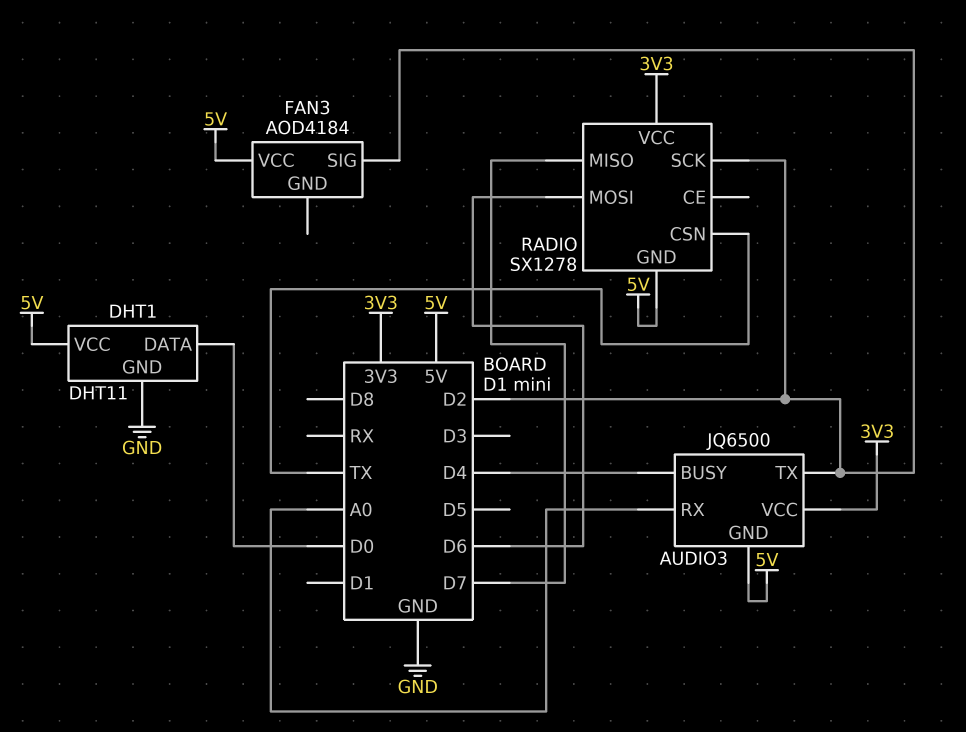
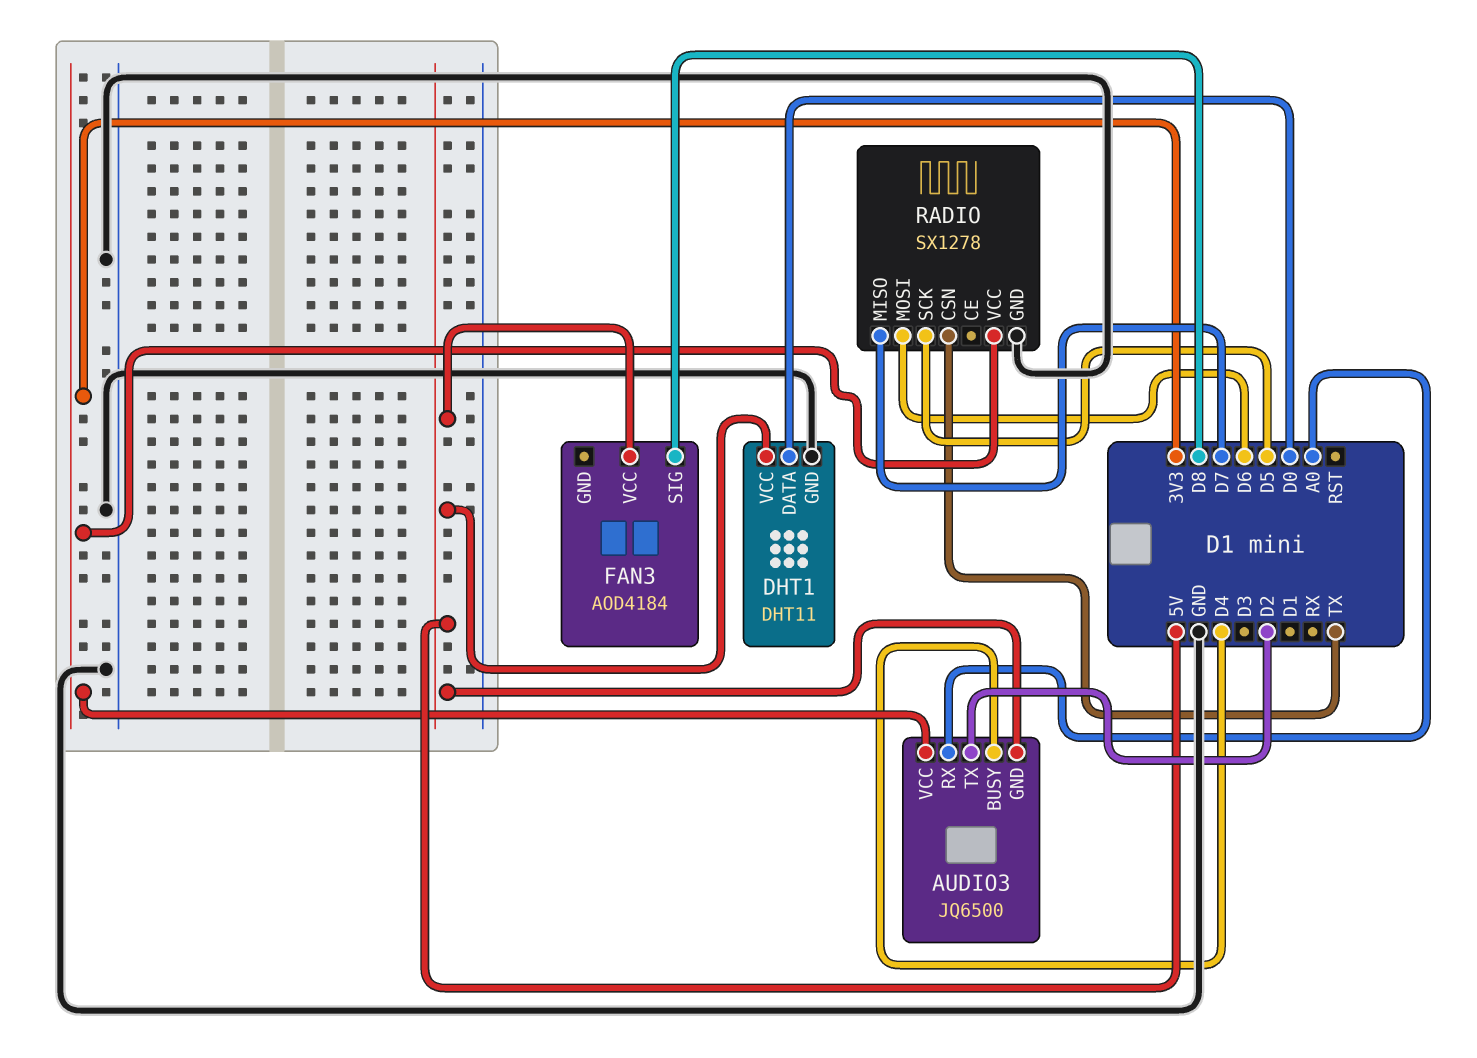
FAN3 pin SIG: D2 -> D8
RADIO pin GND: 5V -> GND
RADIO pin SCK: D2 -> D5

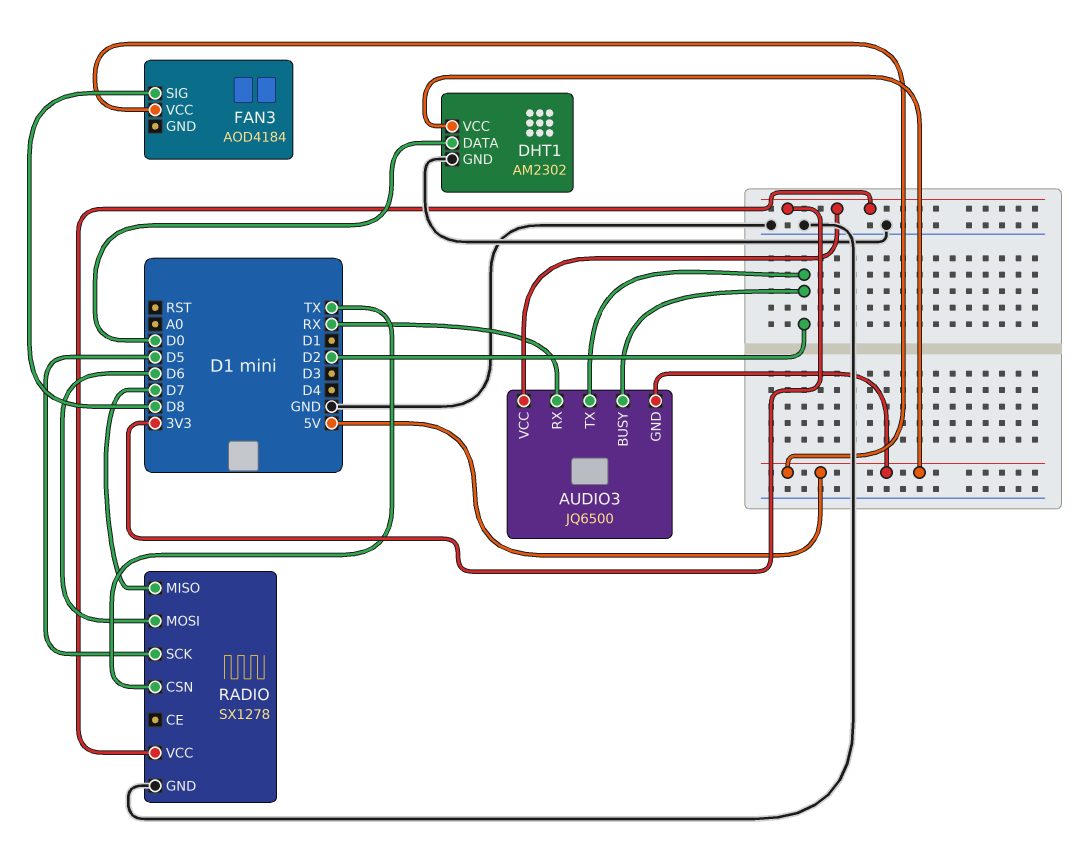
AUDIO3 pin BUSY: D4 -> D2
AUDIO3 pin RX: A0 -> RX
DHT1: DHT11 -> AM2302

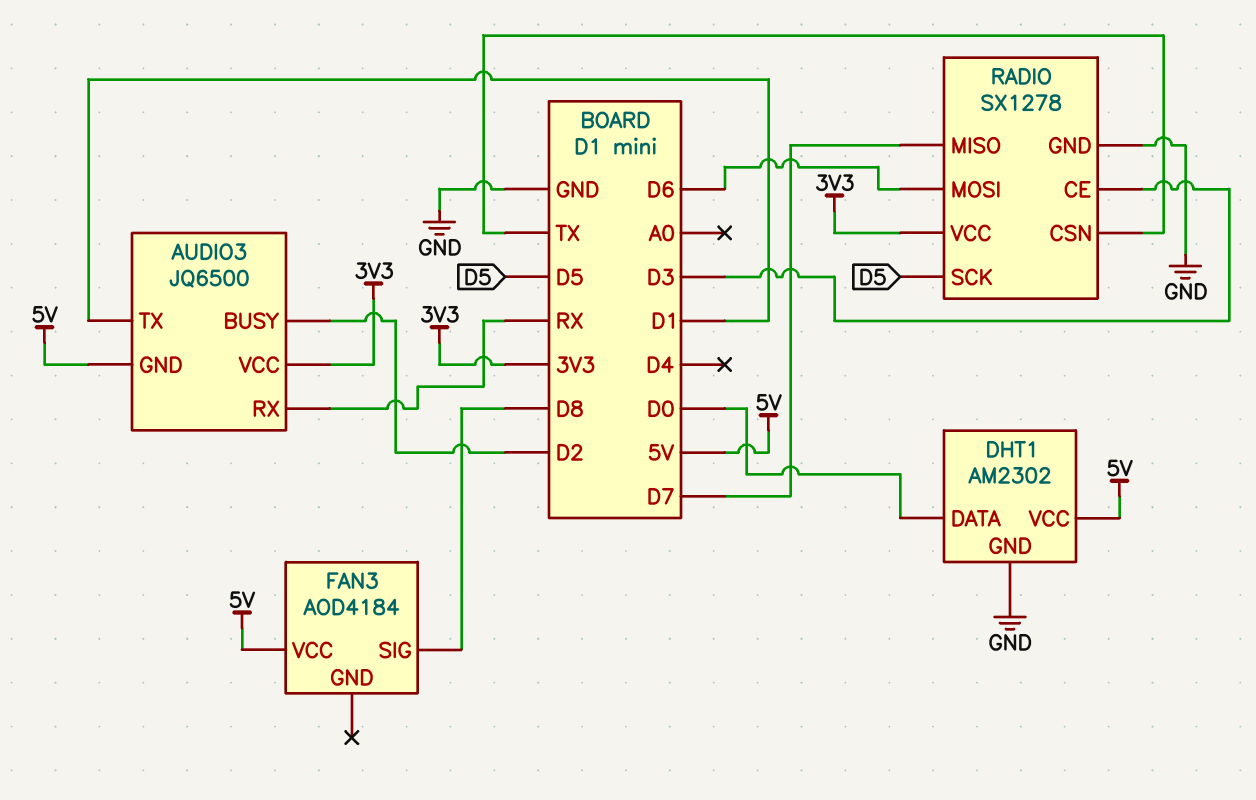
AUDIO3 pin TX: D2 -> D1
RADIO pin CE: none -> D3

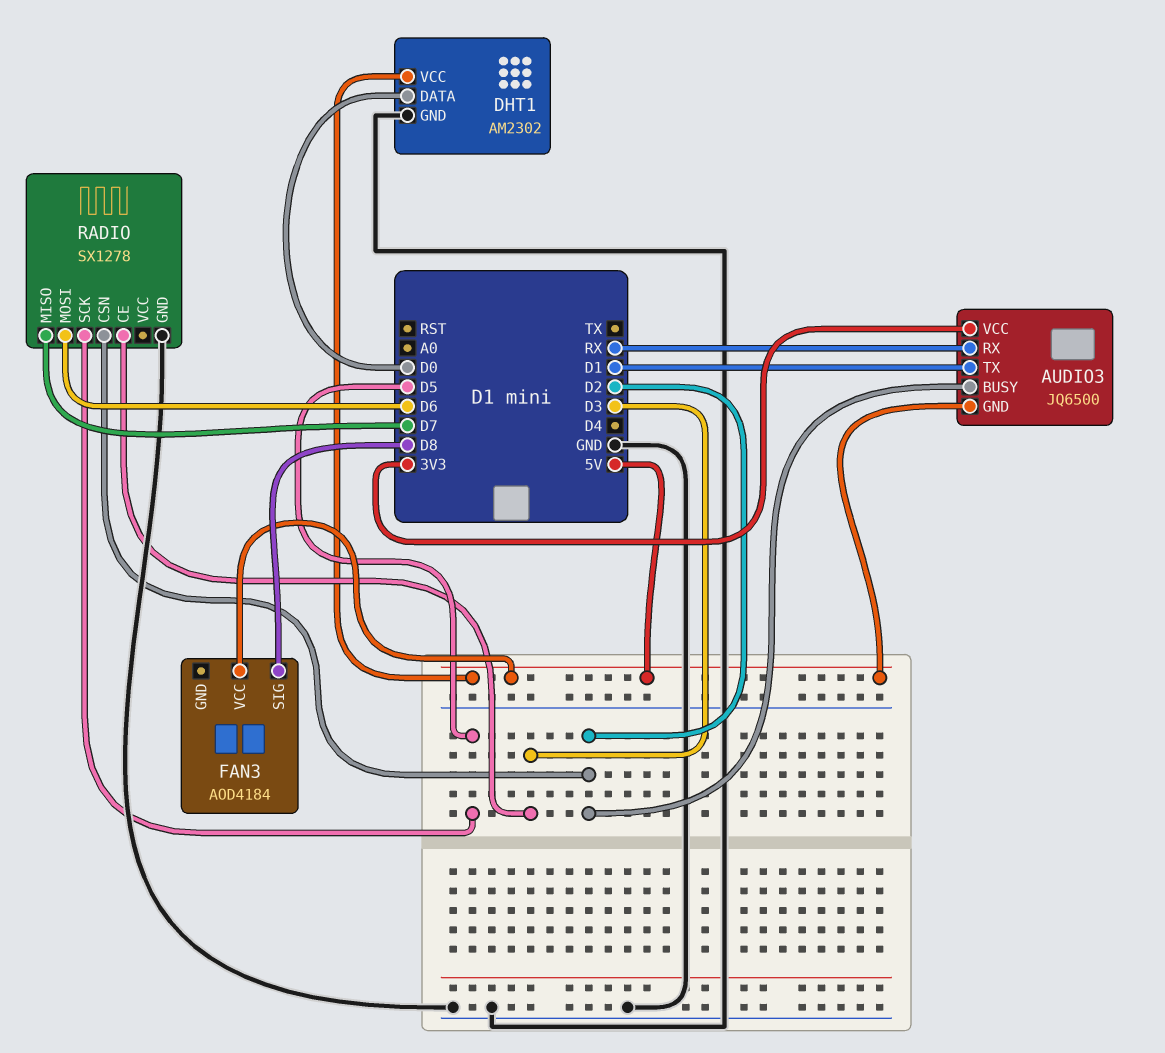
RADIO pin CSN: TX -> D2
RADIO pin VCC: 3V3 -> none

